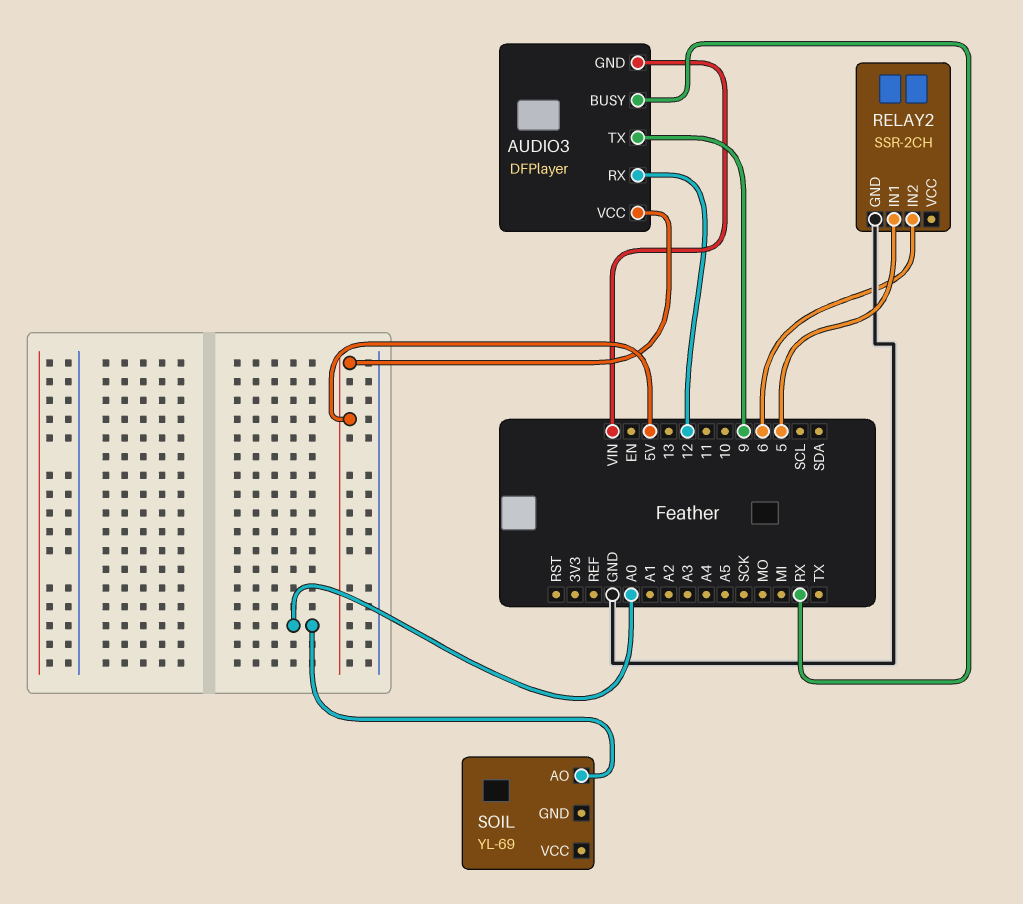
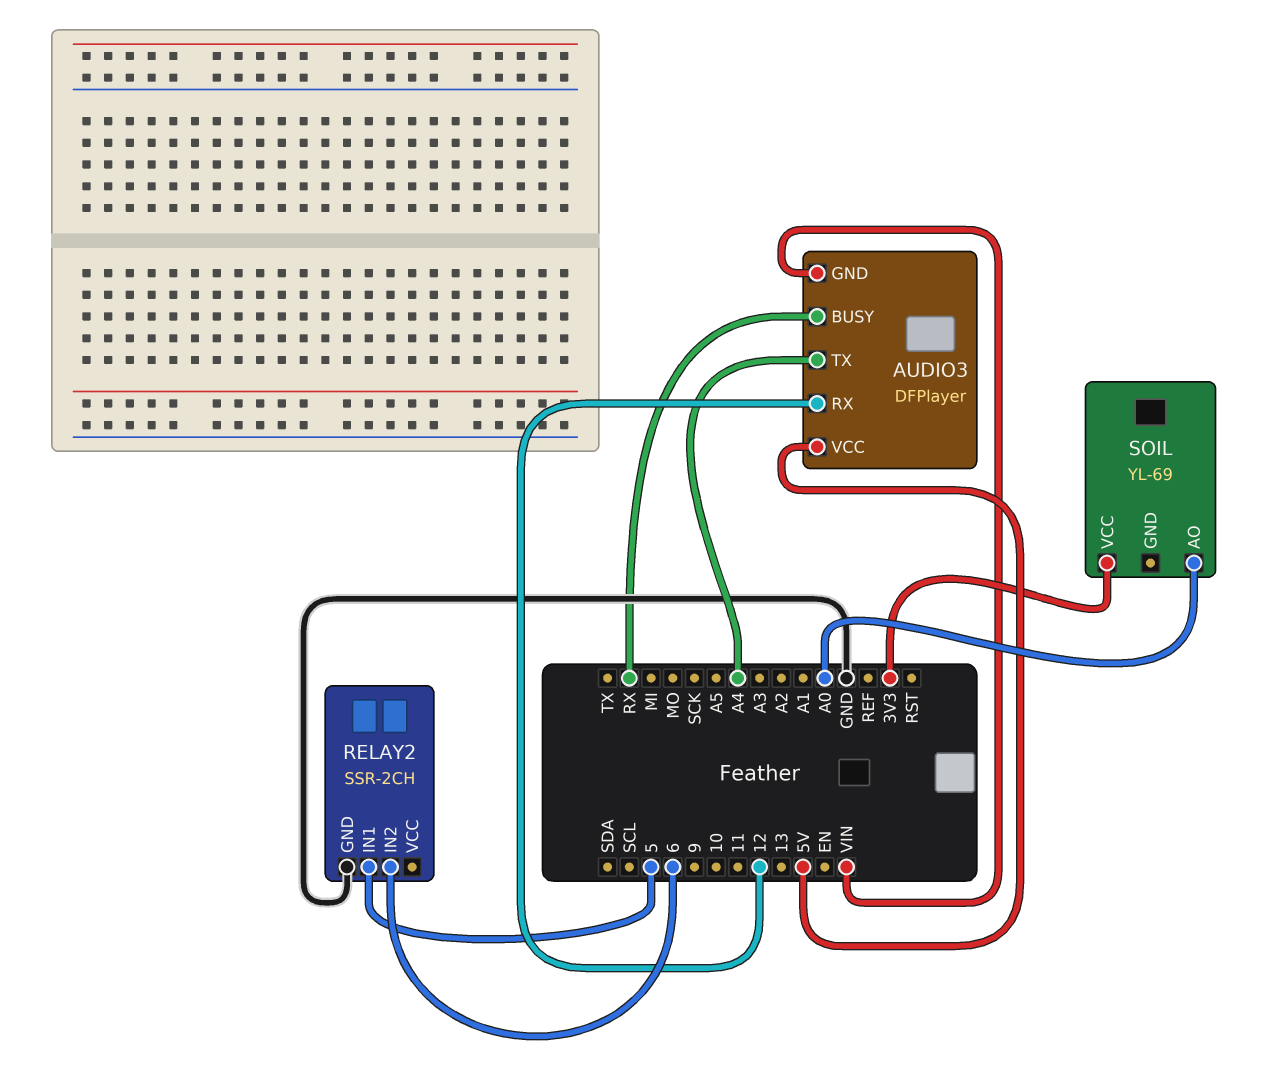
AUDIO3 pin TX: 9 -> A4
SOIL pin VCC: none -> 3V3

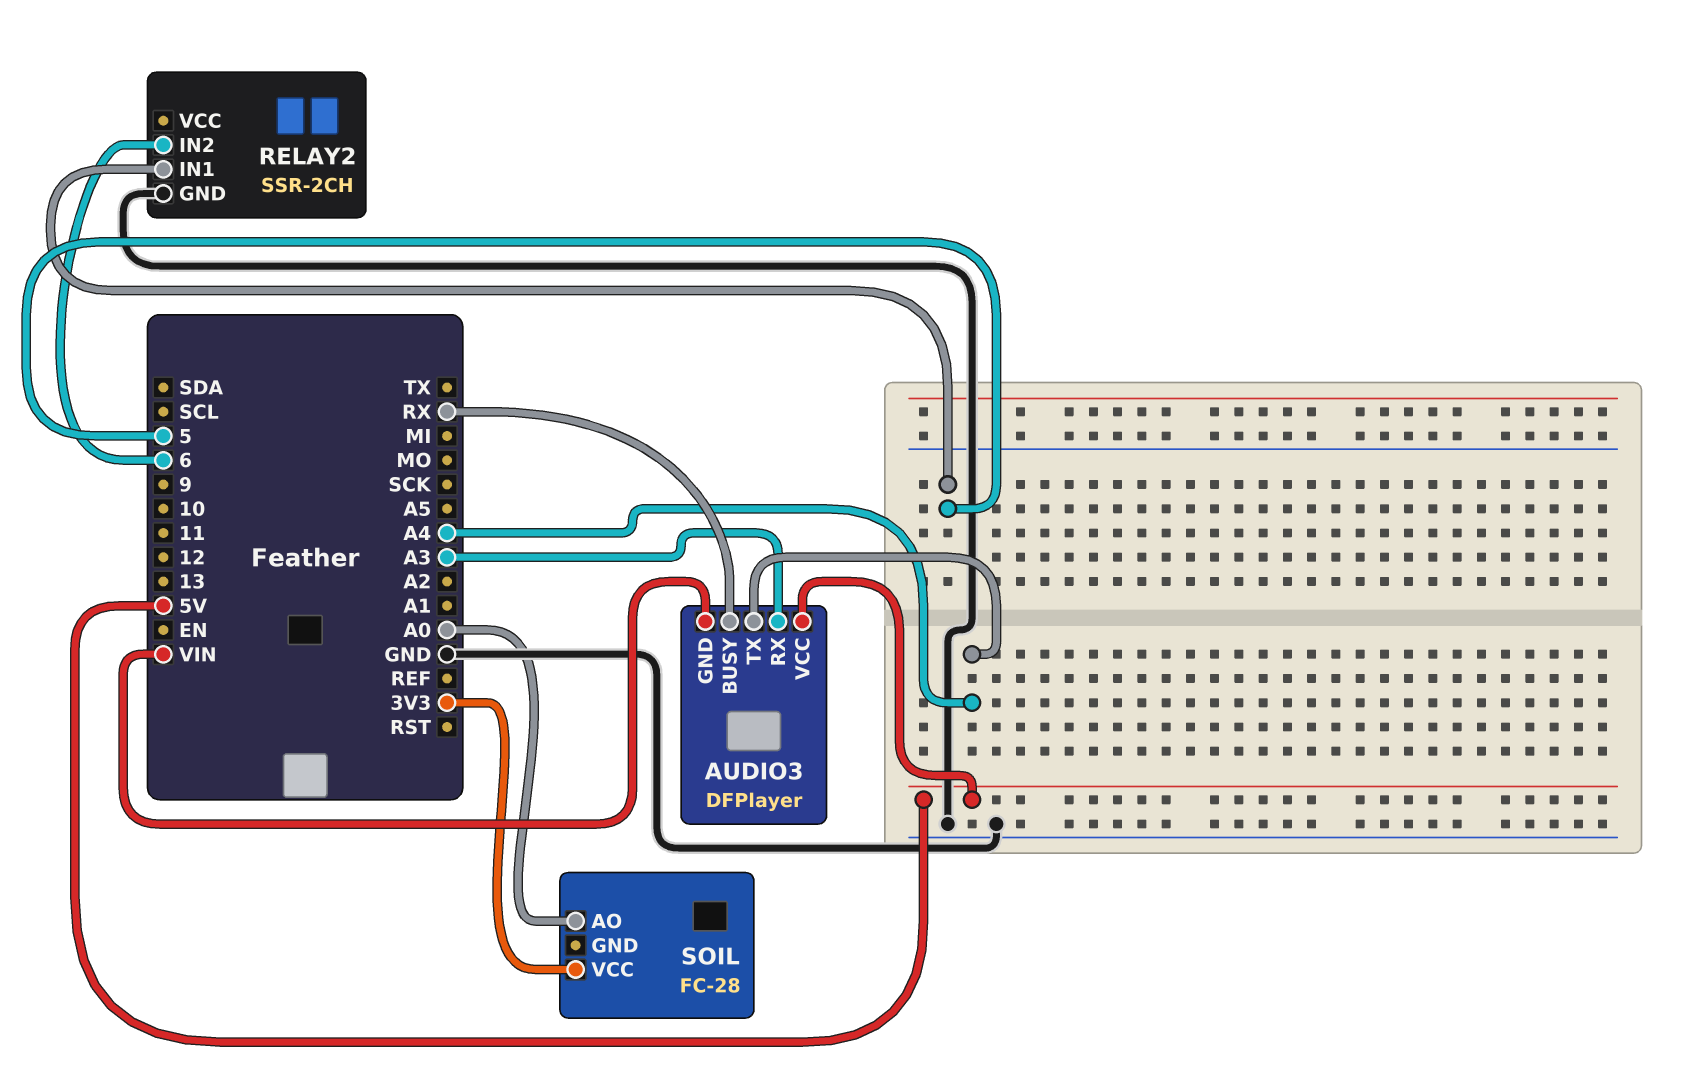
AUDIO3 pin RX: 12 -> A3
SOIL: YL-69 -> FC-28

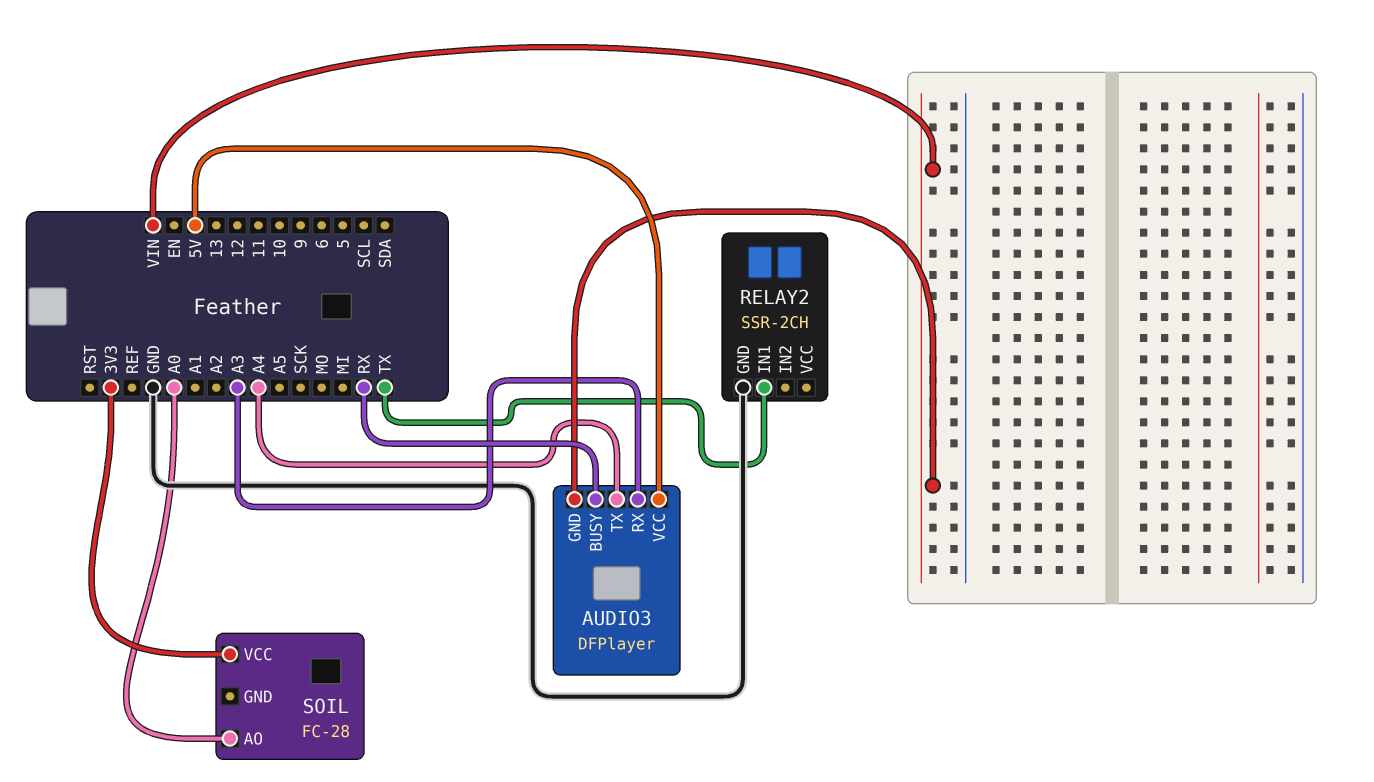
RELAY2 pin IN1: 5 -> TX
RELAY2 pin IN2: 6 -> none

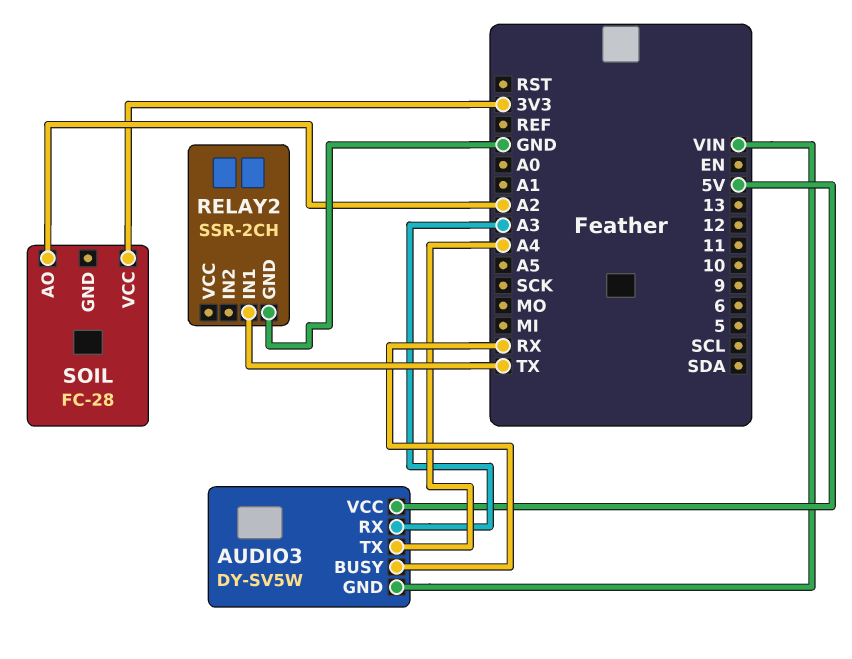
AUDIO3: DFPlayer -> DY-SV5W
SOIL pin AO: A0 -> A2

